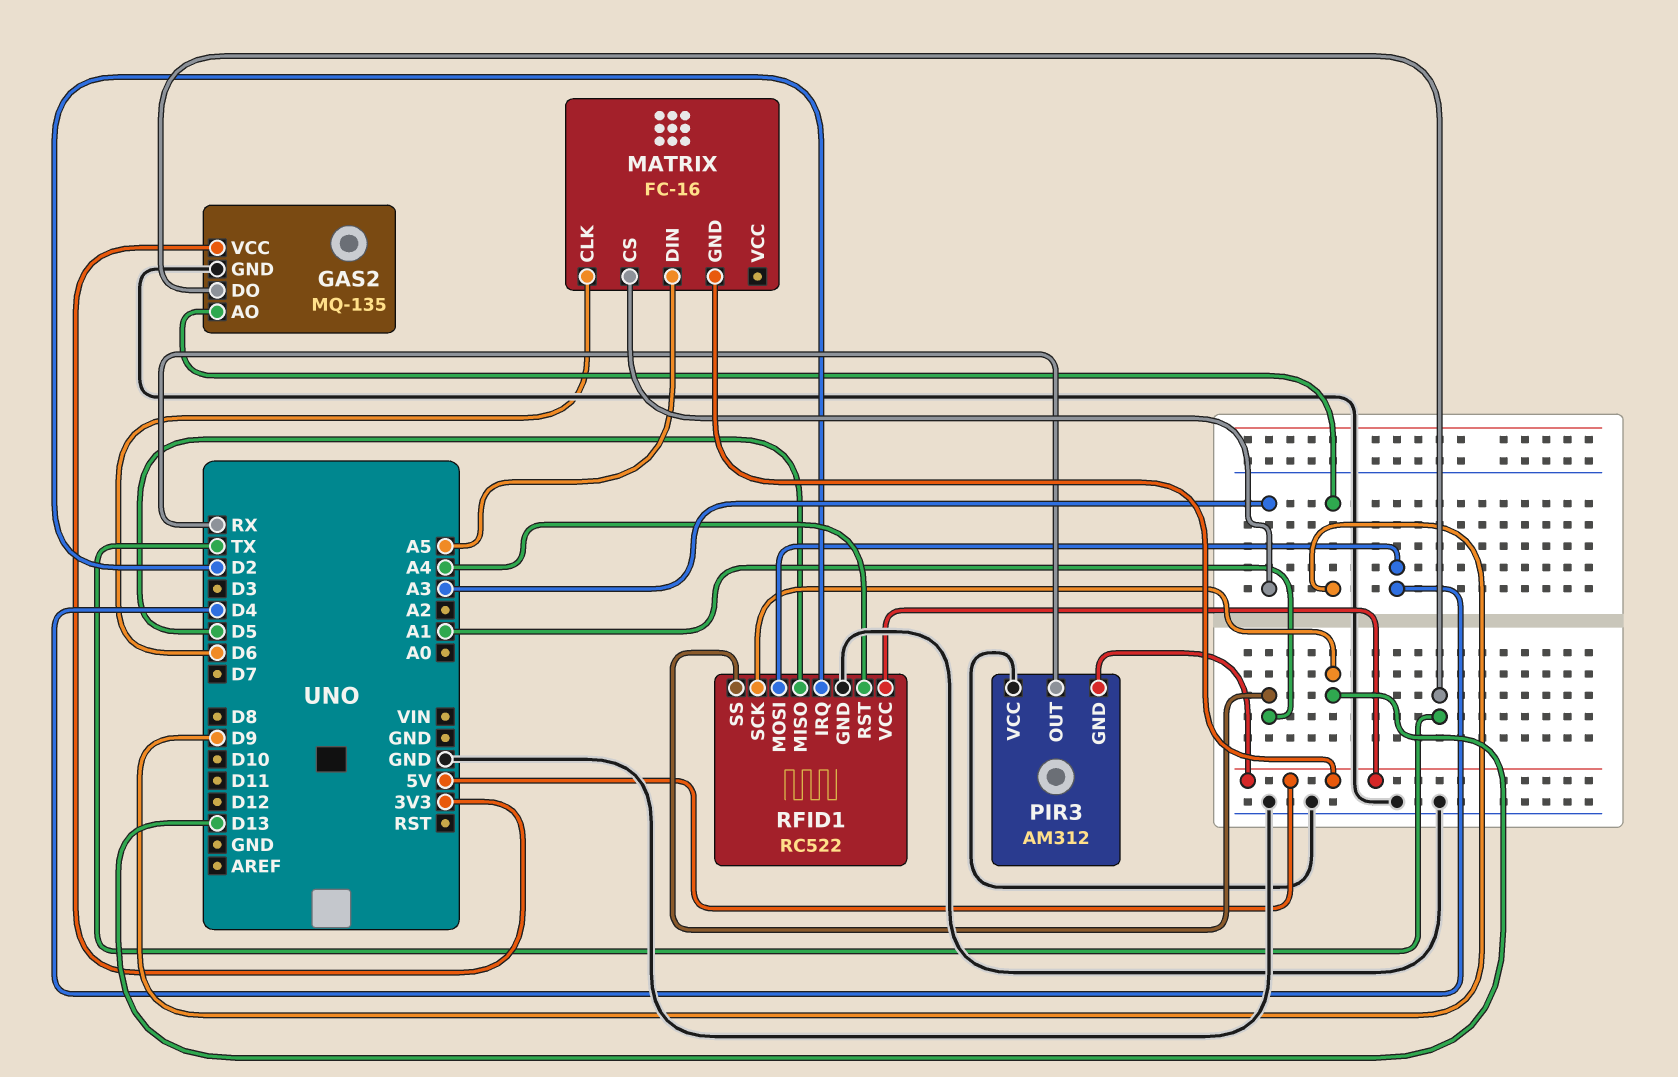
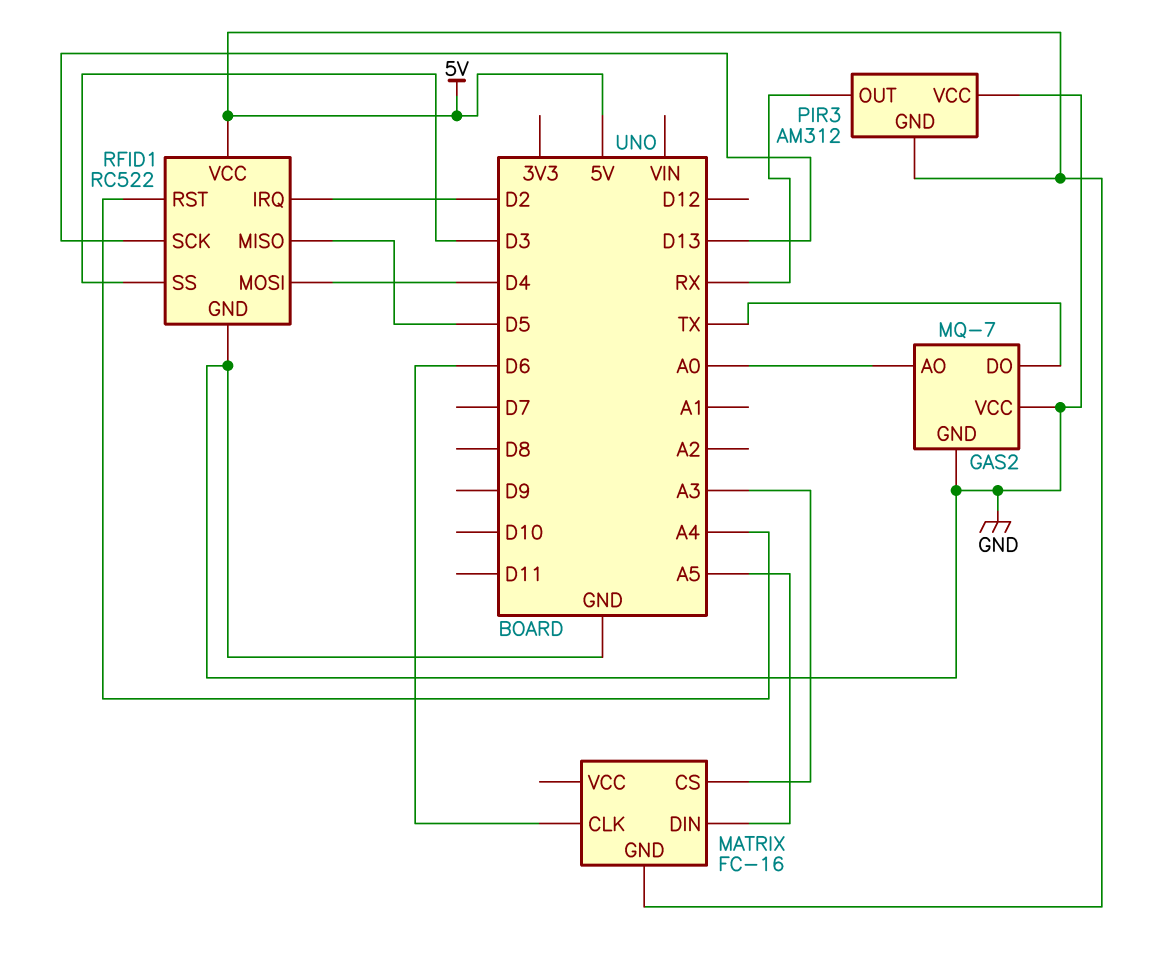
GAS2: MQ-135 -> MQ-7
GAS2 pin AO: D9 -> A0
GAS2 pin VCC: 3V3 -> GND
RFID1 pin SS: A1 -> D3

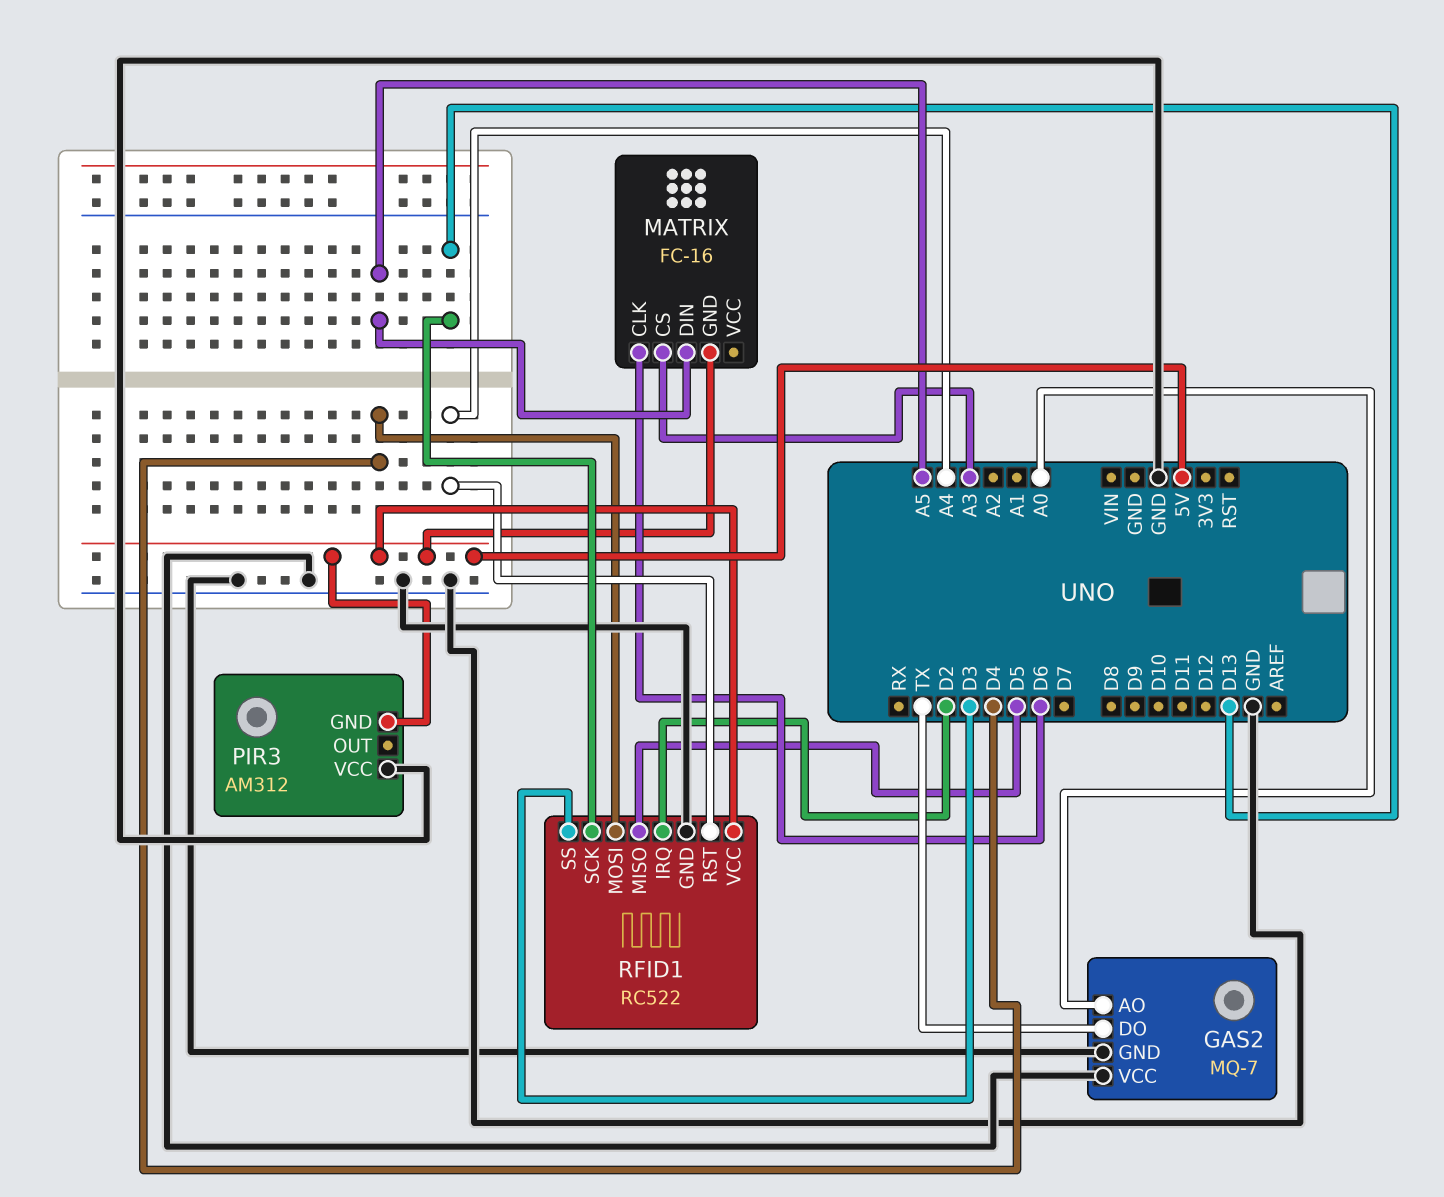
PIR3 pin OUT: RX -> none

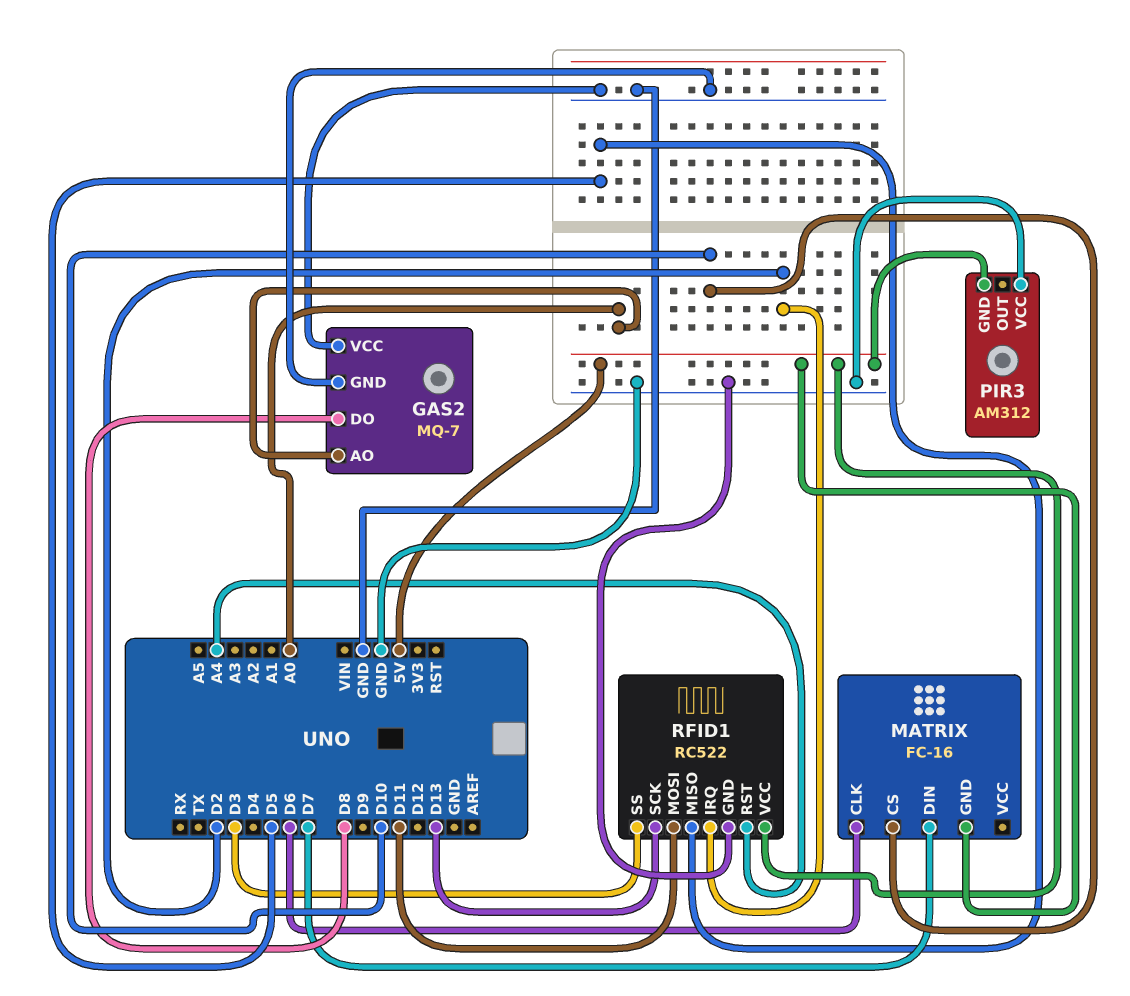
GAS2 pin DO: TX -> D8
MATRIX pin CS: A3 -> D10
MATRIX pin DIN: A5 -> D7
RFID1 pin MOSI: D4 -> D11

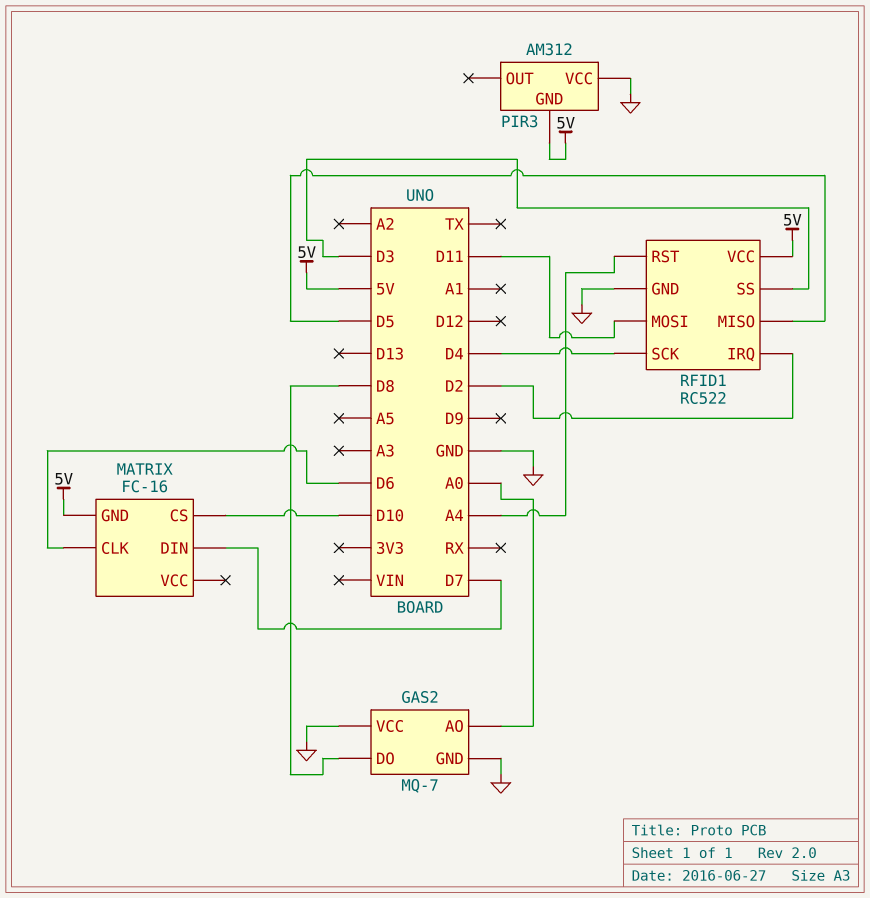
RFID1 pin SCK: D13 -> D4

